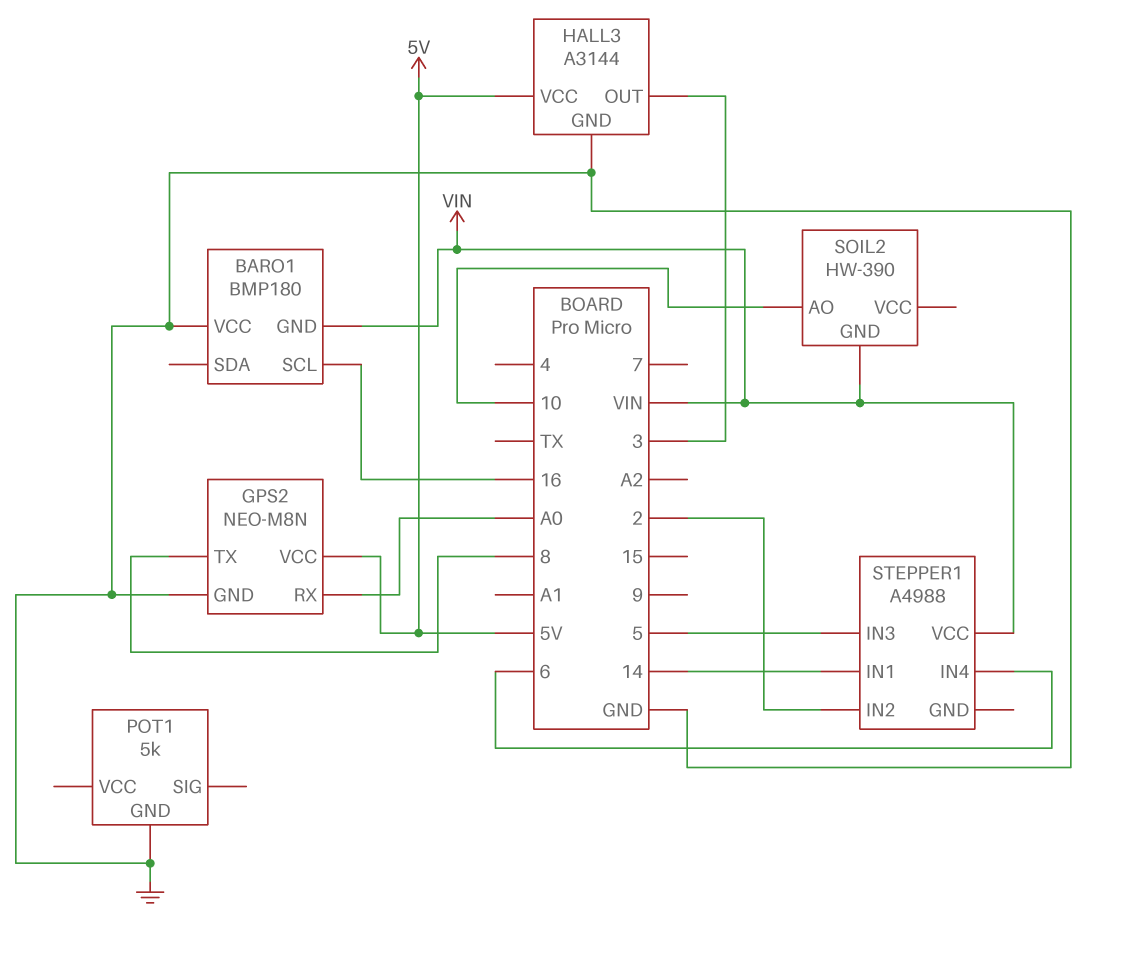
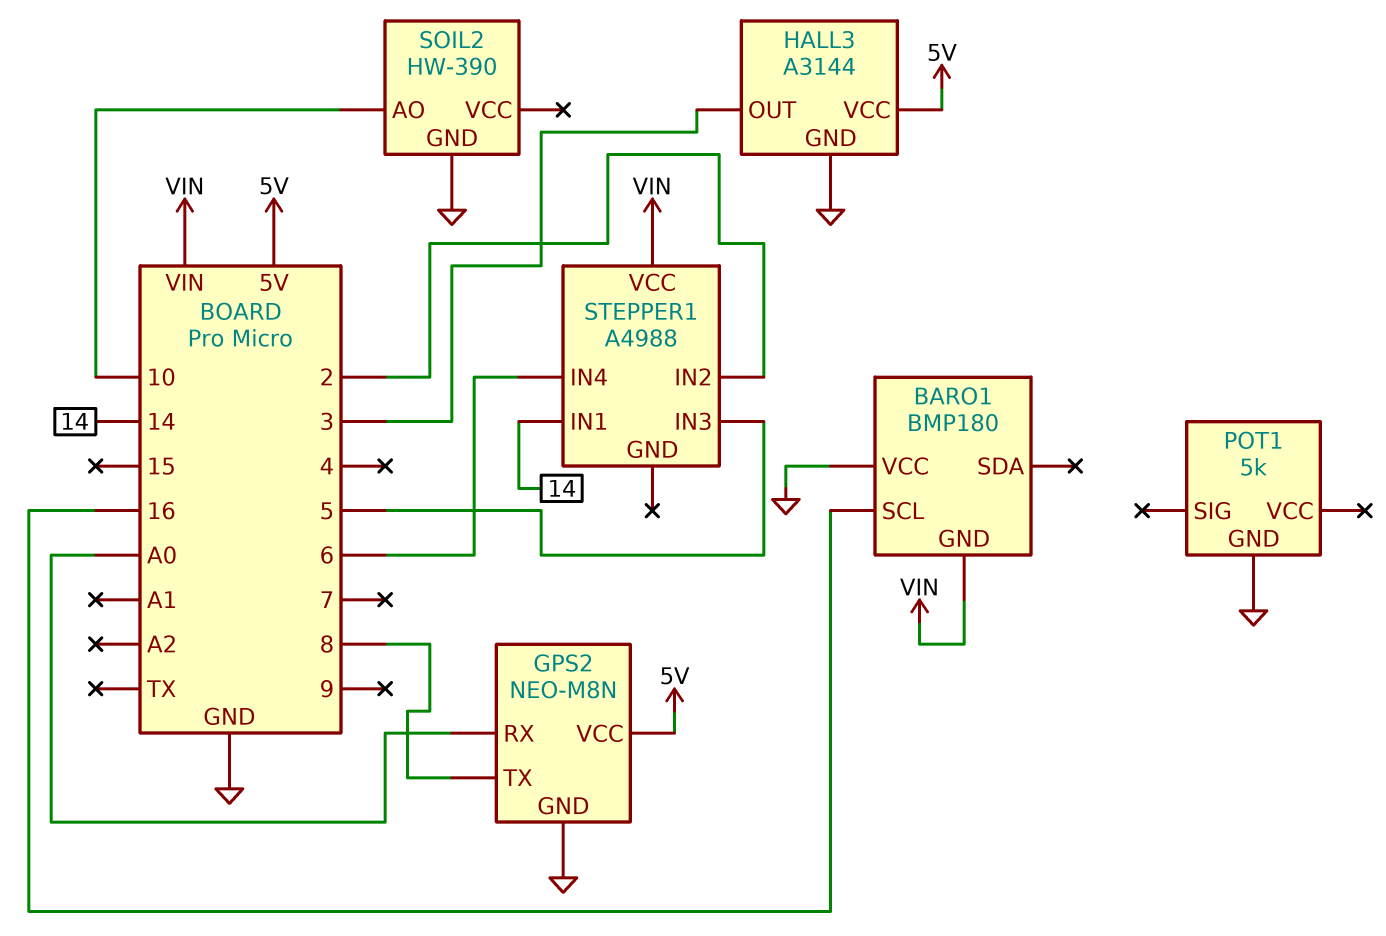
SOIL2 pin GND: VIN -> GND

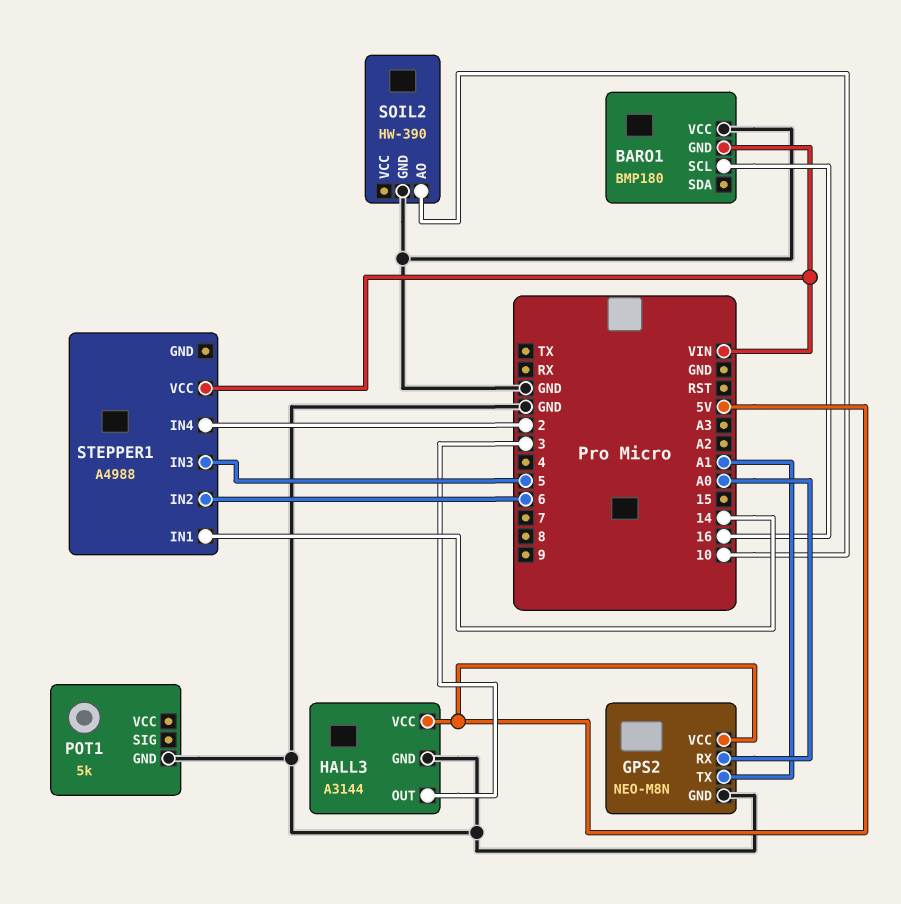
GPS2 pin TX: 8 -> A1
STEPPER1 pin IN2: 2 -> 6
STEPPER1 pin IN4: 6 -> 2

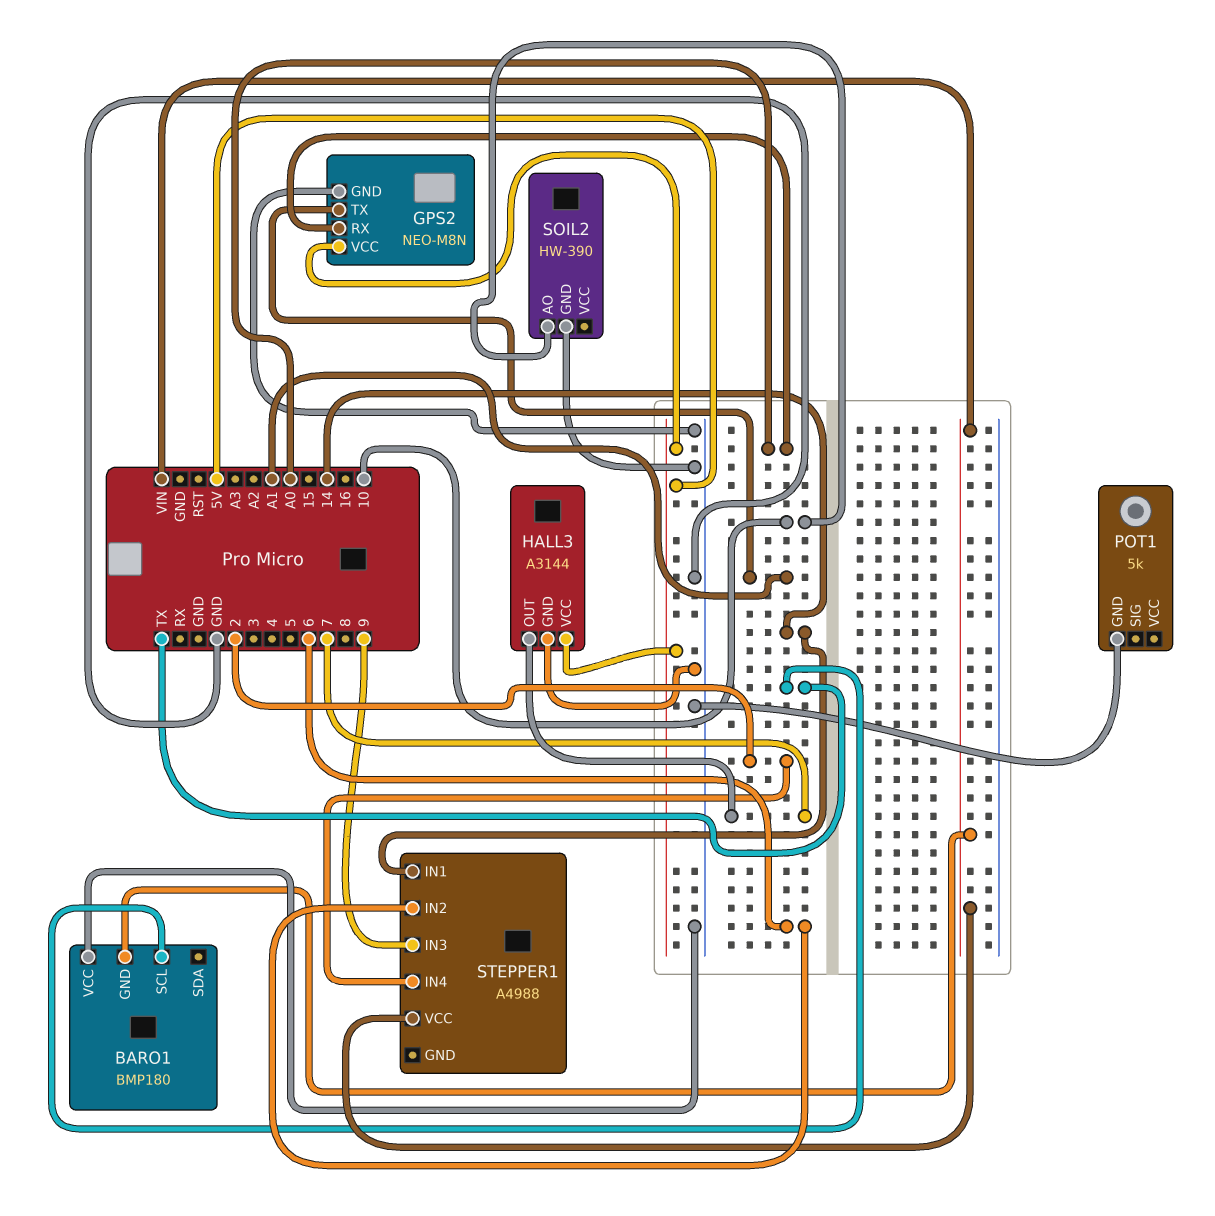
BARO1 pin SCL: 16 -> TX
HALL3 pin OUT: 3 -> 7
STEPPER1 pin IN3: 5 -> 9

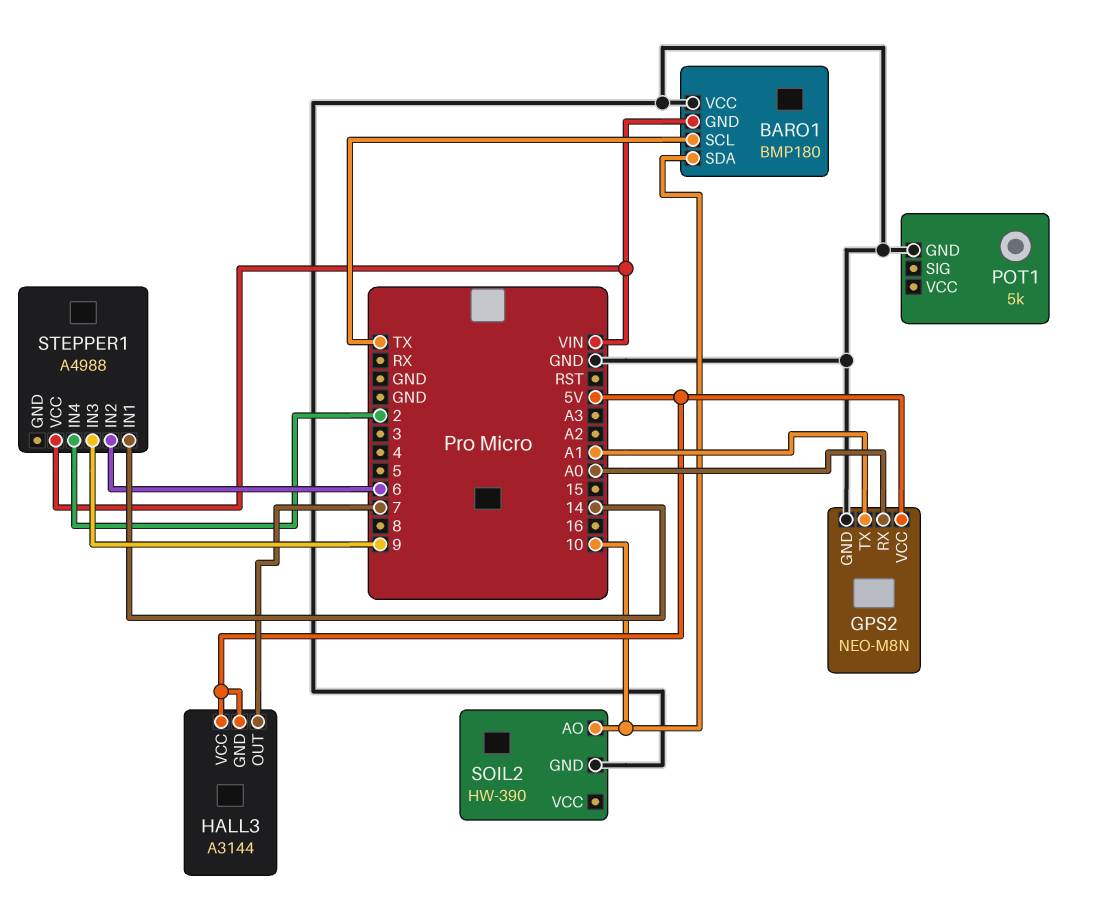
BARO1 pin SDA: none -> 10
HALL3 pin GND: GND -> 5V

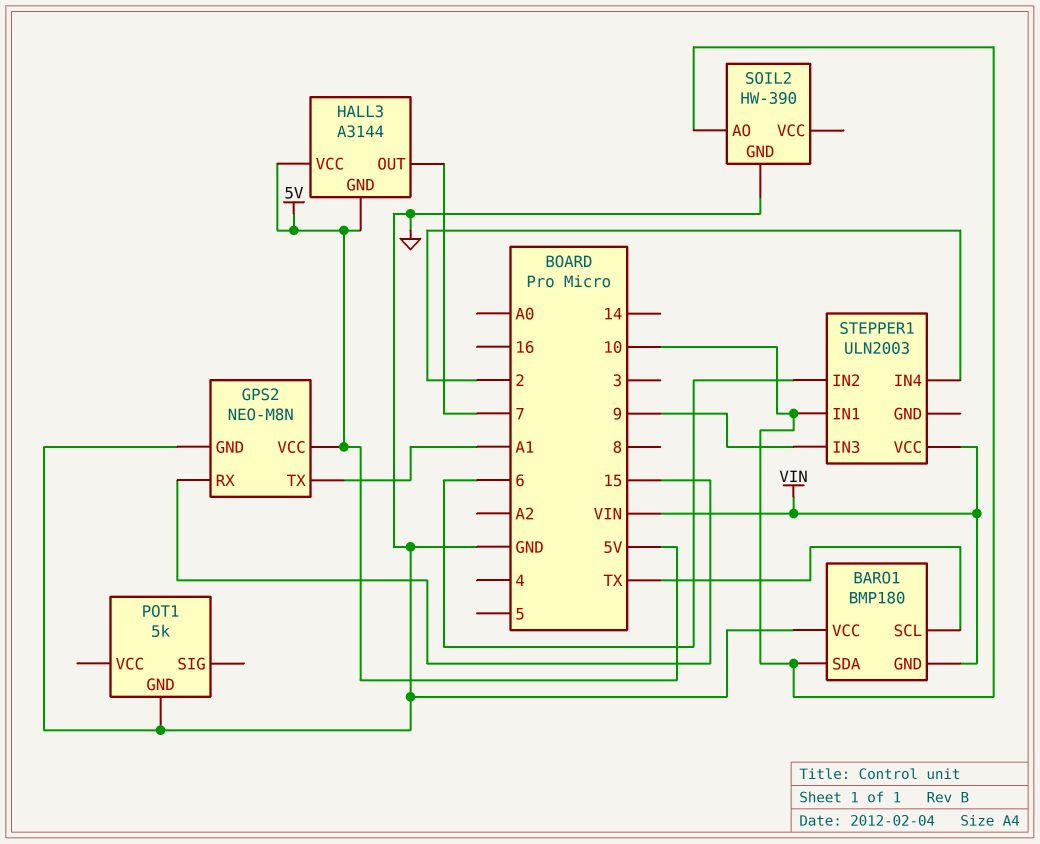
GPS2 pin RX: A0 -> 15
STEPPER1: A4988 -> ULN2003
STEPPER1 pin IN1: 14 -> 10

